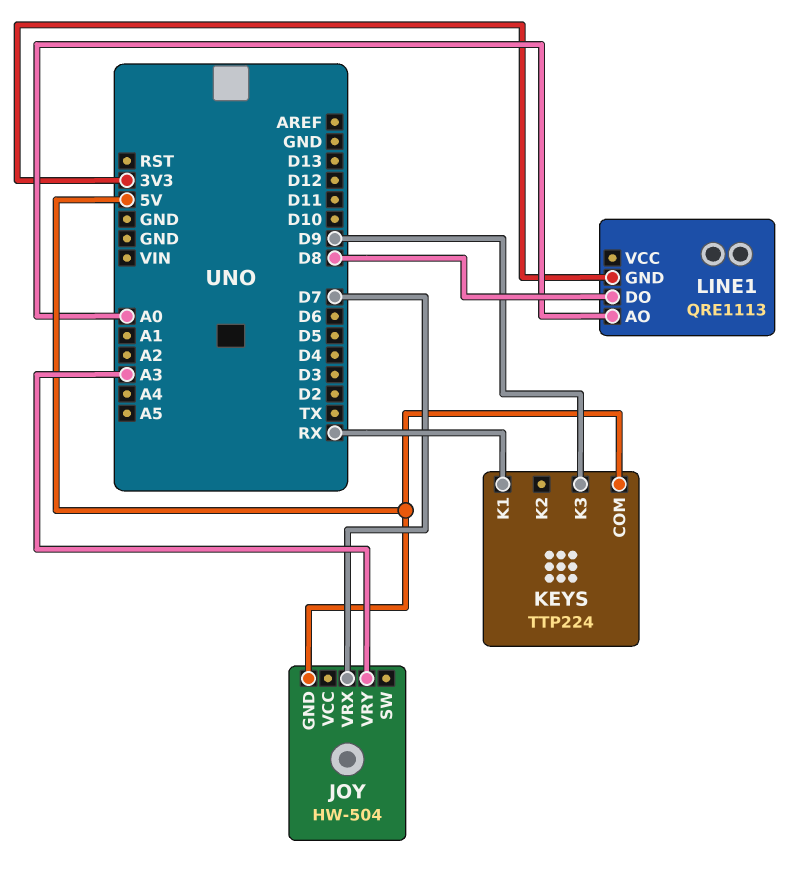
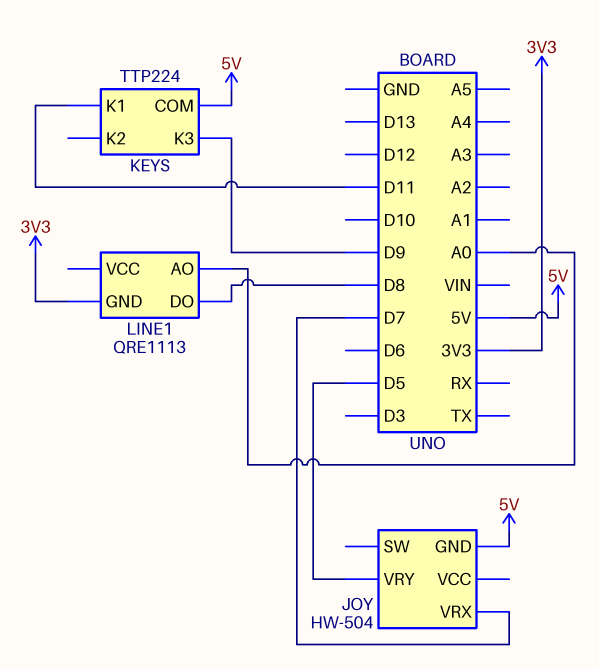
JOY pin VRY: A3 -> D5
KEYS pin K1: RX -> D11

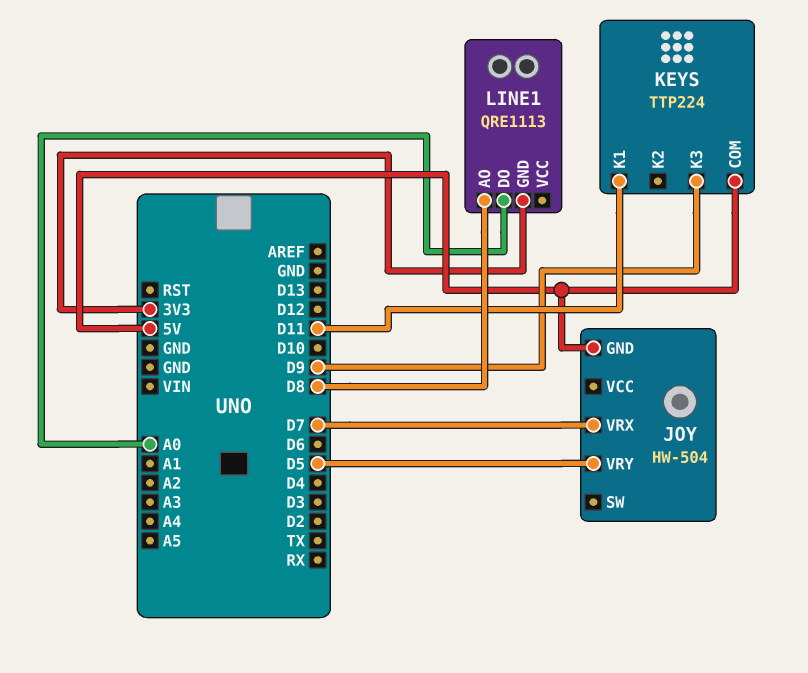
LINE1 pin AO: A0 -> D8
LINE1 pin DO: D8 -> A0

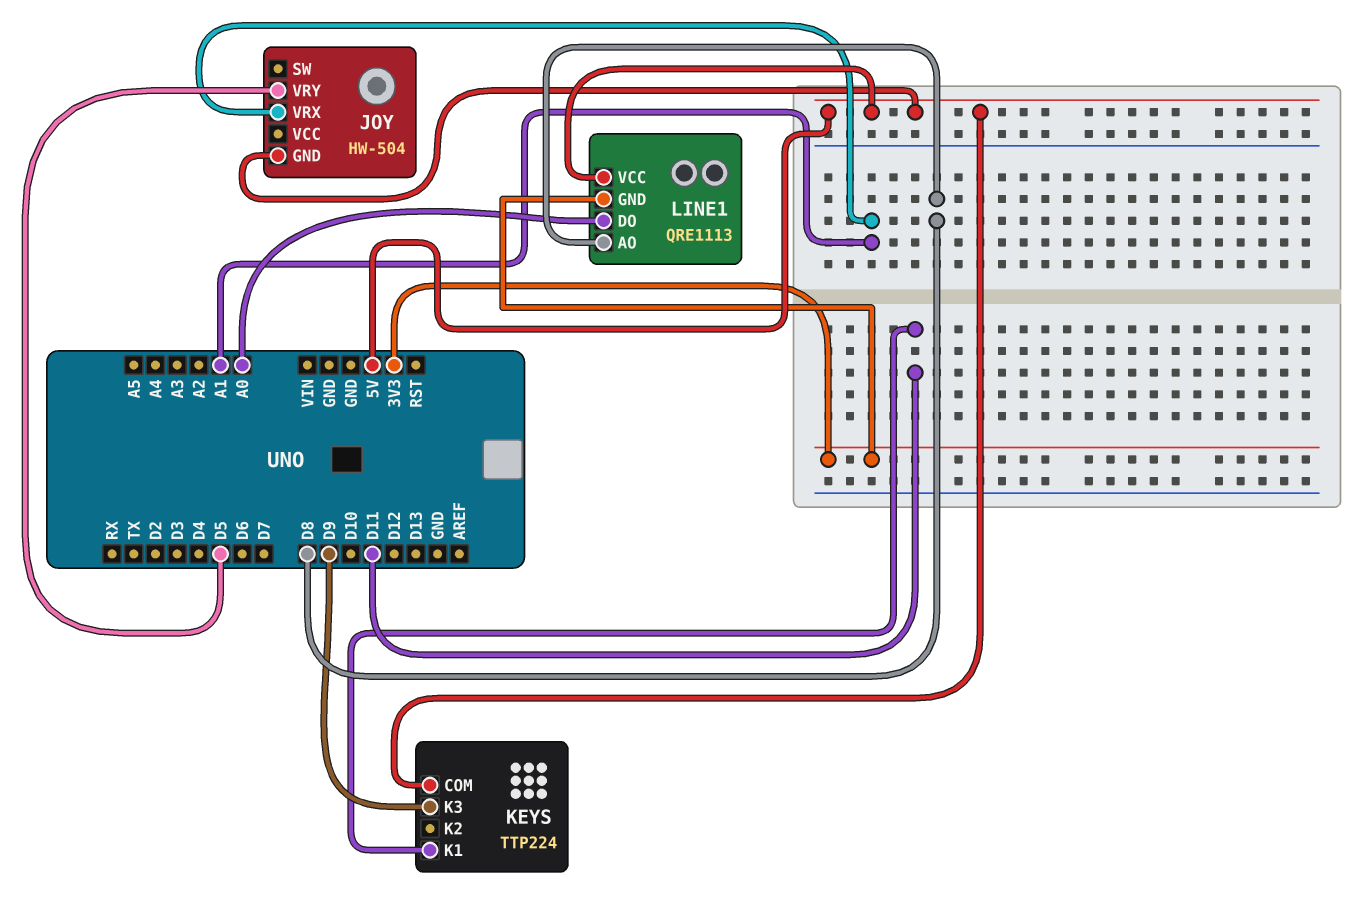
JOY pin VRX: D7 -> A1
LINE1 pin VCC: none -> 5V

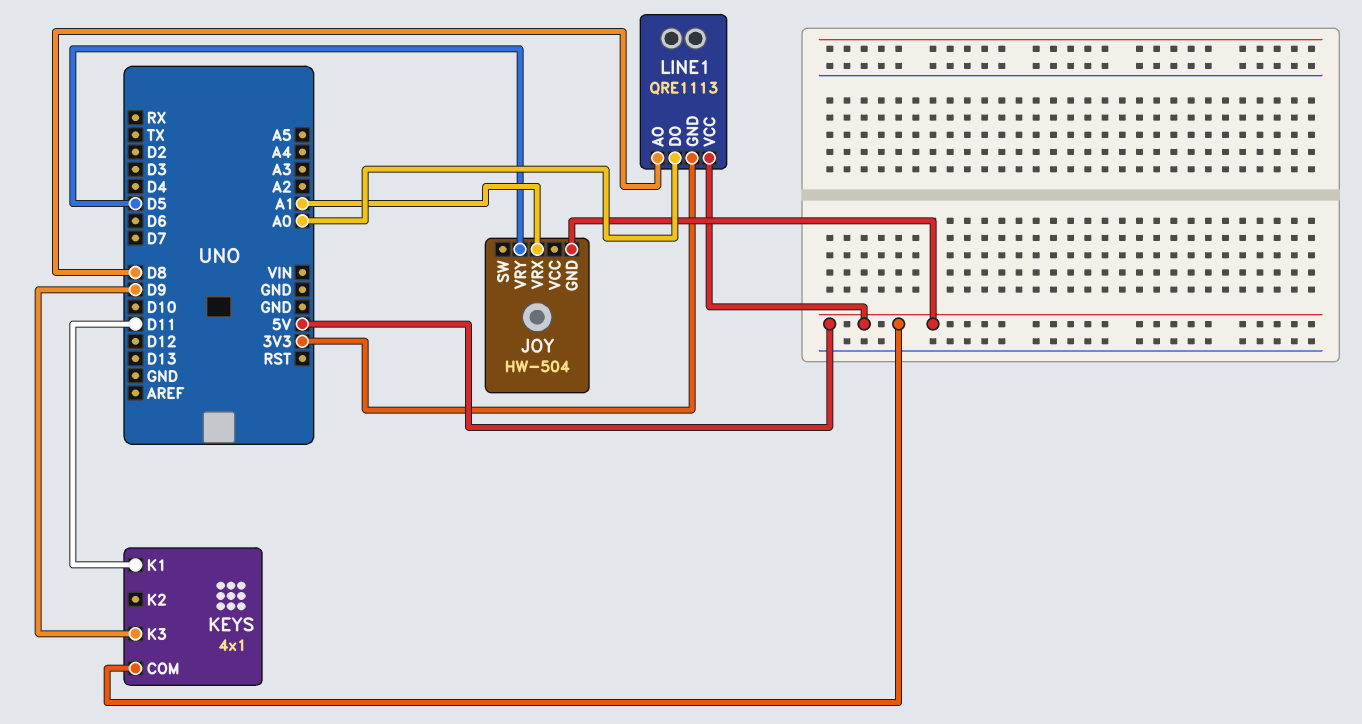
KEYS: TTP224 -> 4x1

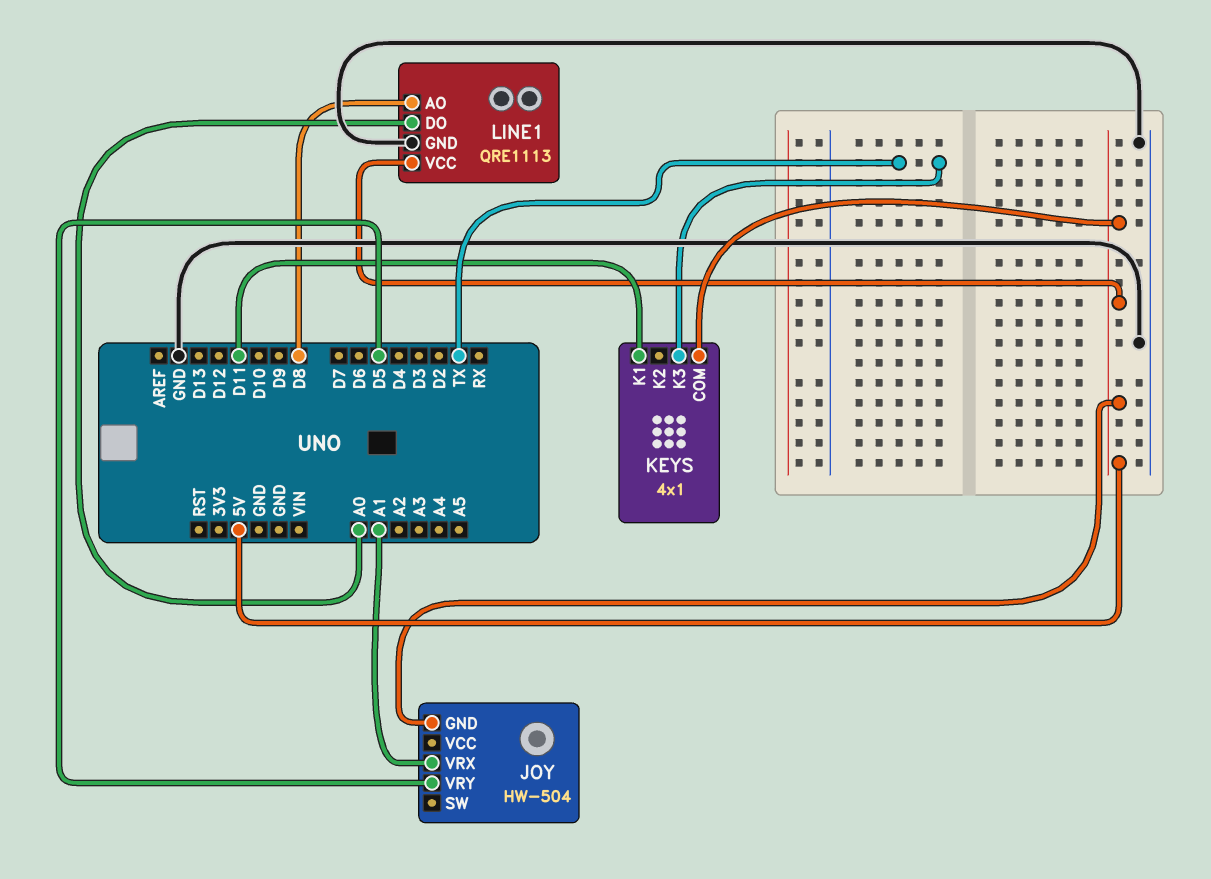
KEYS pin K3: D9 -> TX
LINE1 pin GND: 3V3 -> GND

